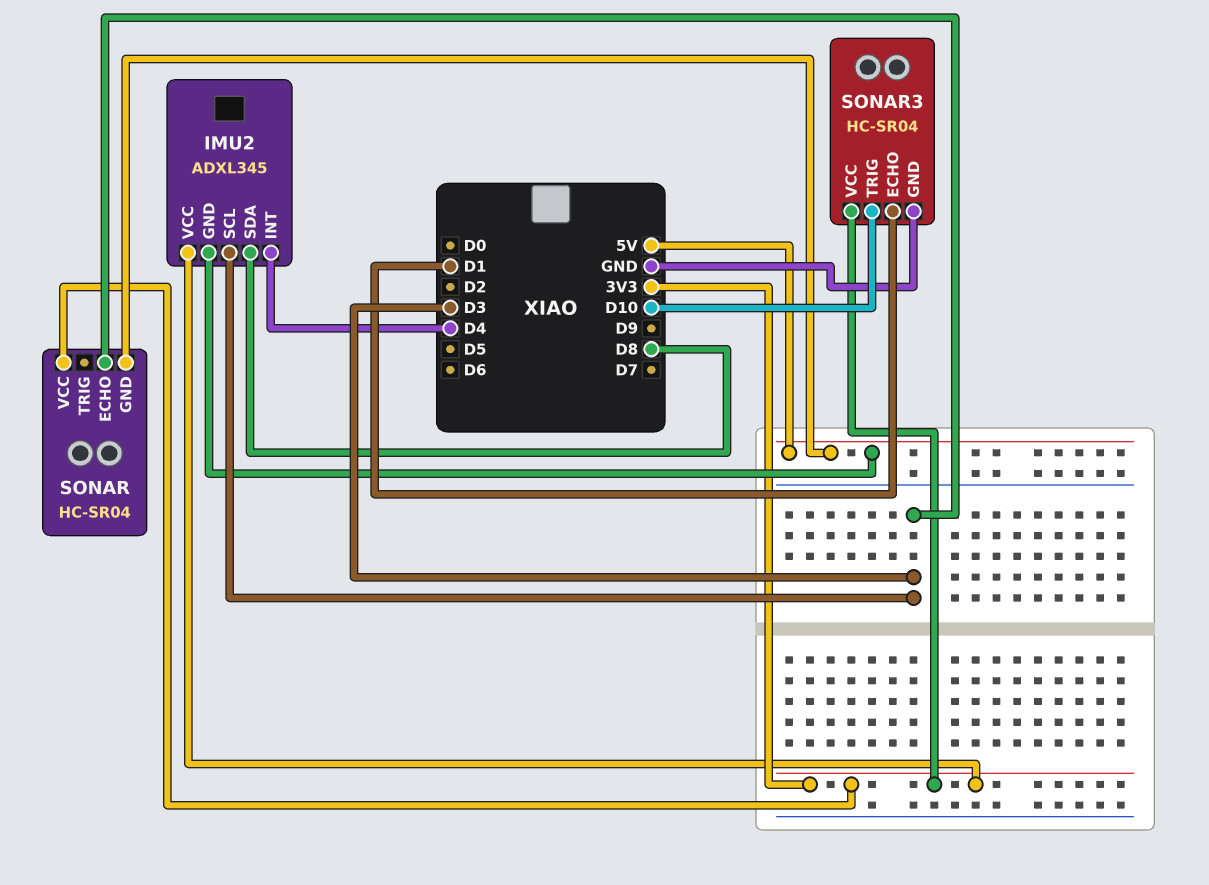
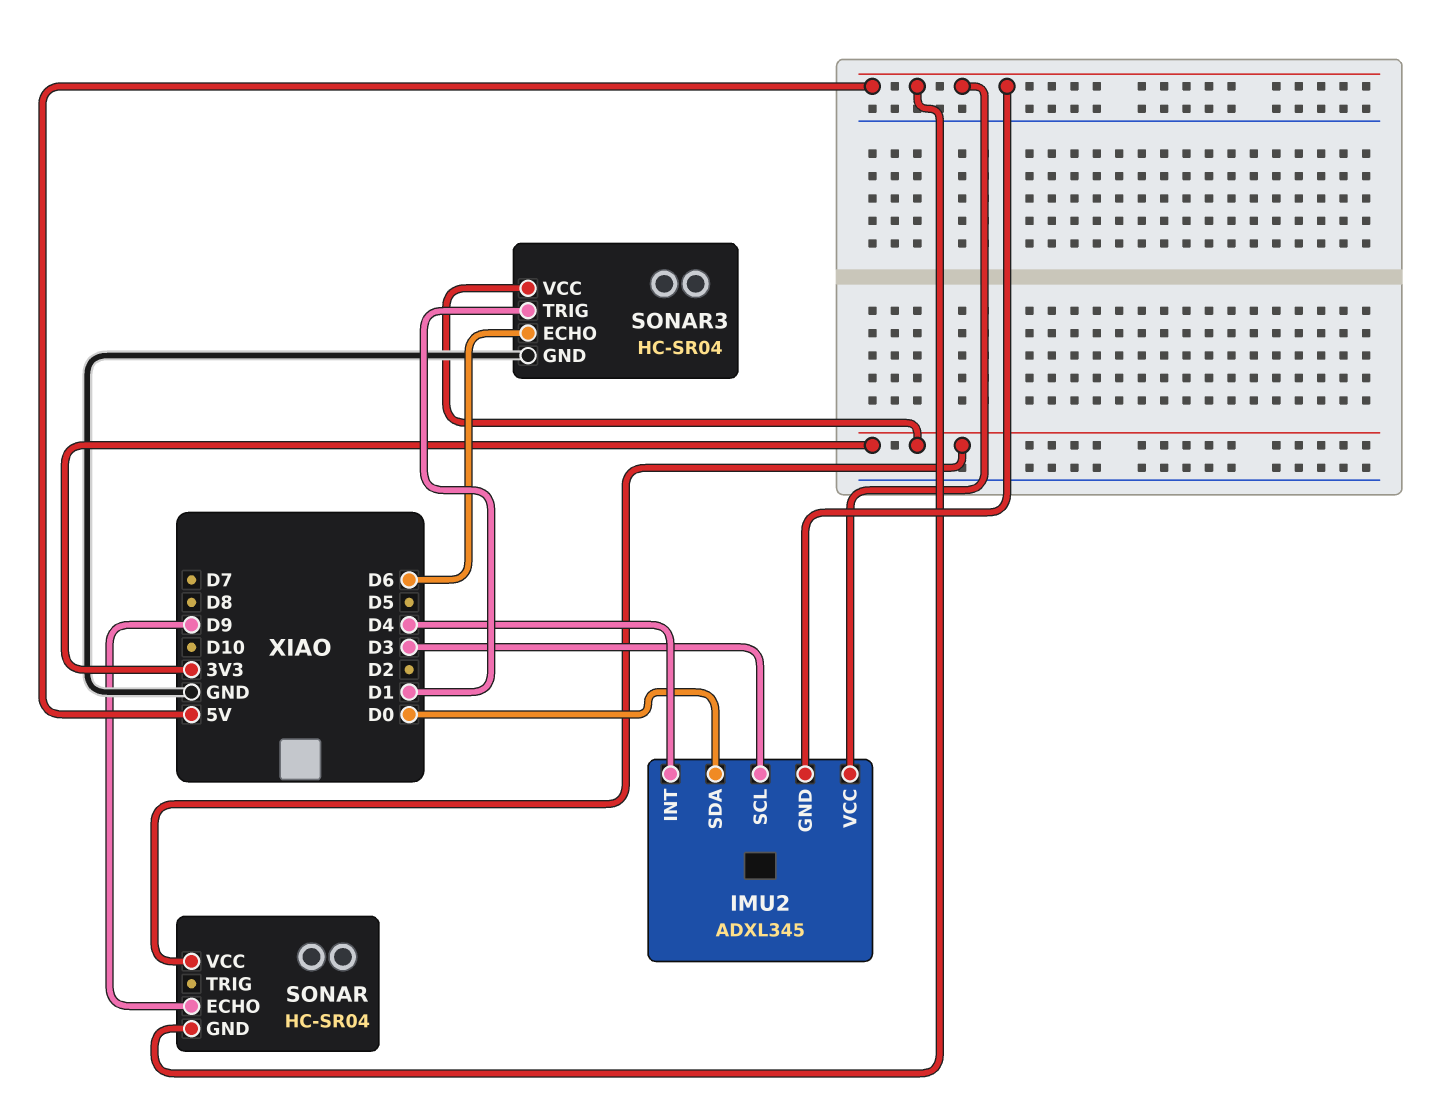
IMU2 pin SDA: D8 -> D0
IMU2 pin VCC: 3V3 -> 5V
SONAR pin ECHO: D3 -> D9
SONAR3 pin ECHO: D1 -> D6
SONAR3 pin TRIG: D10 -> D1

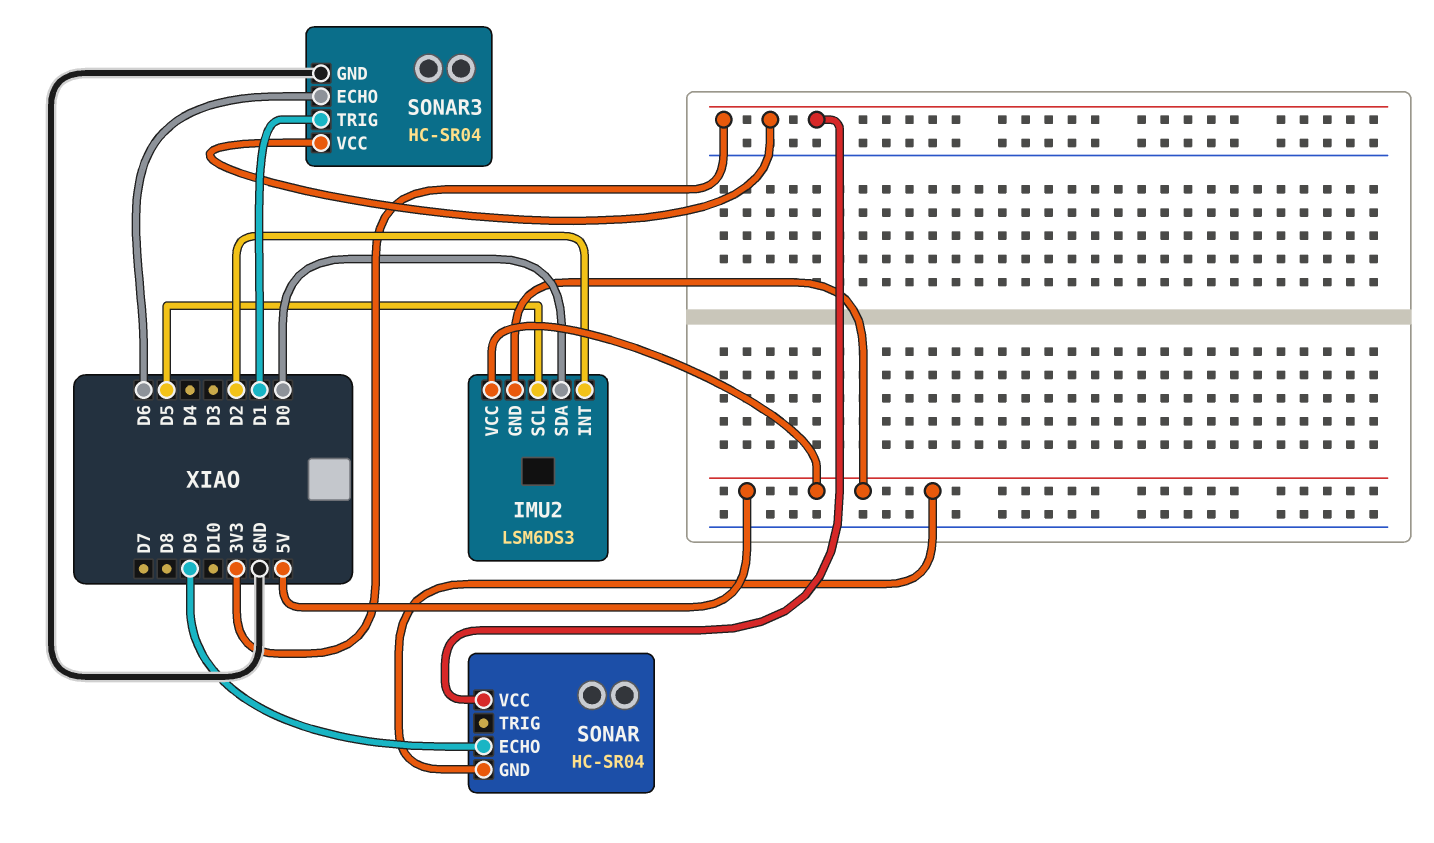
IMU2: ADXL345 -> LSM6DS3
IMU2 pin INT: D4 -> D2
IMU2 pin SCL: D3 -> D5

